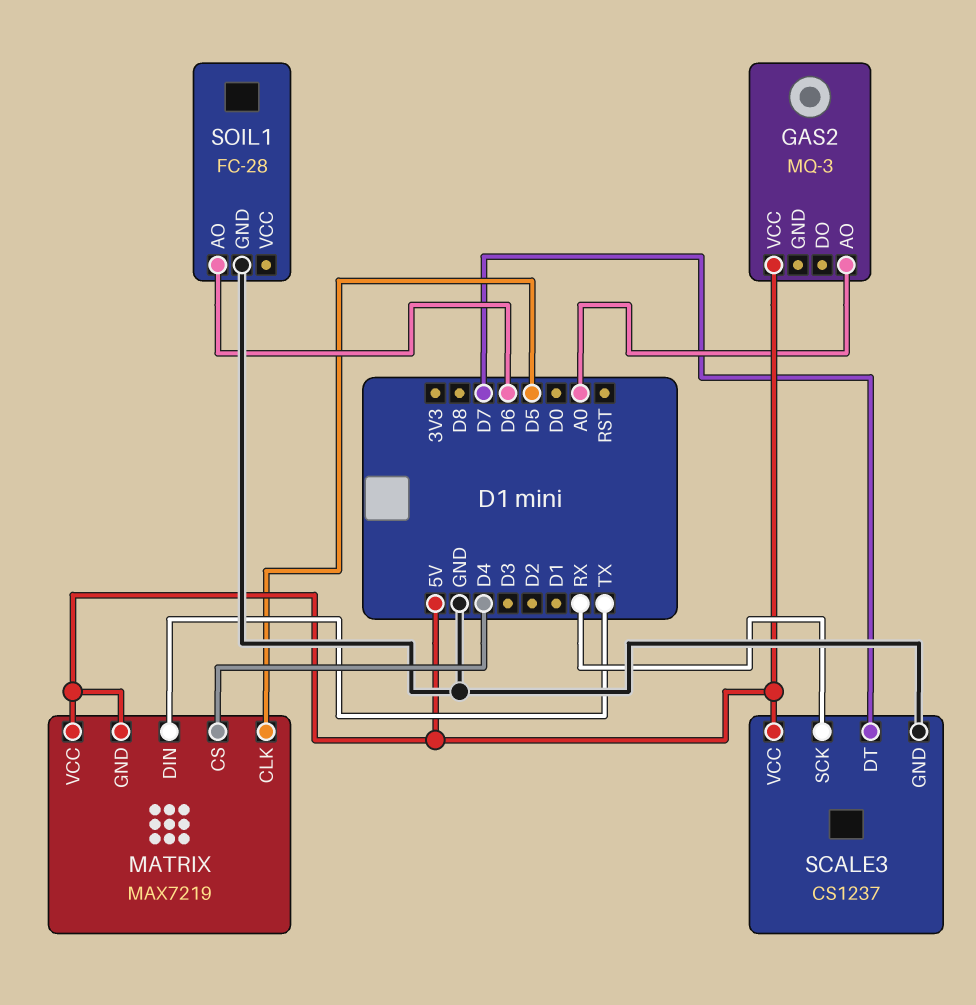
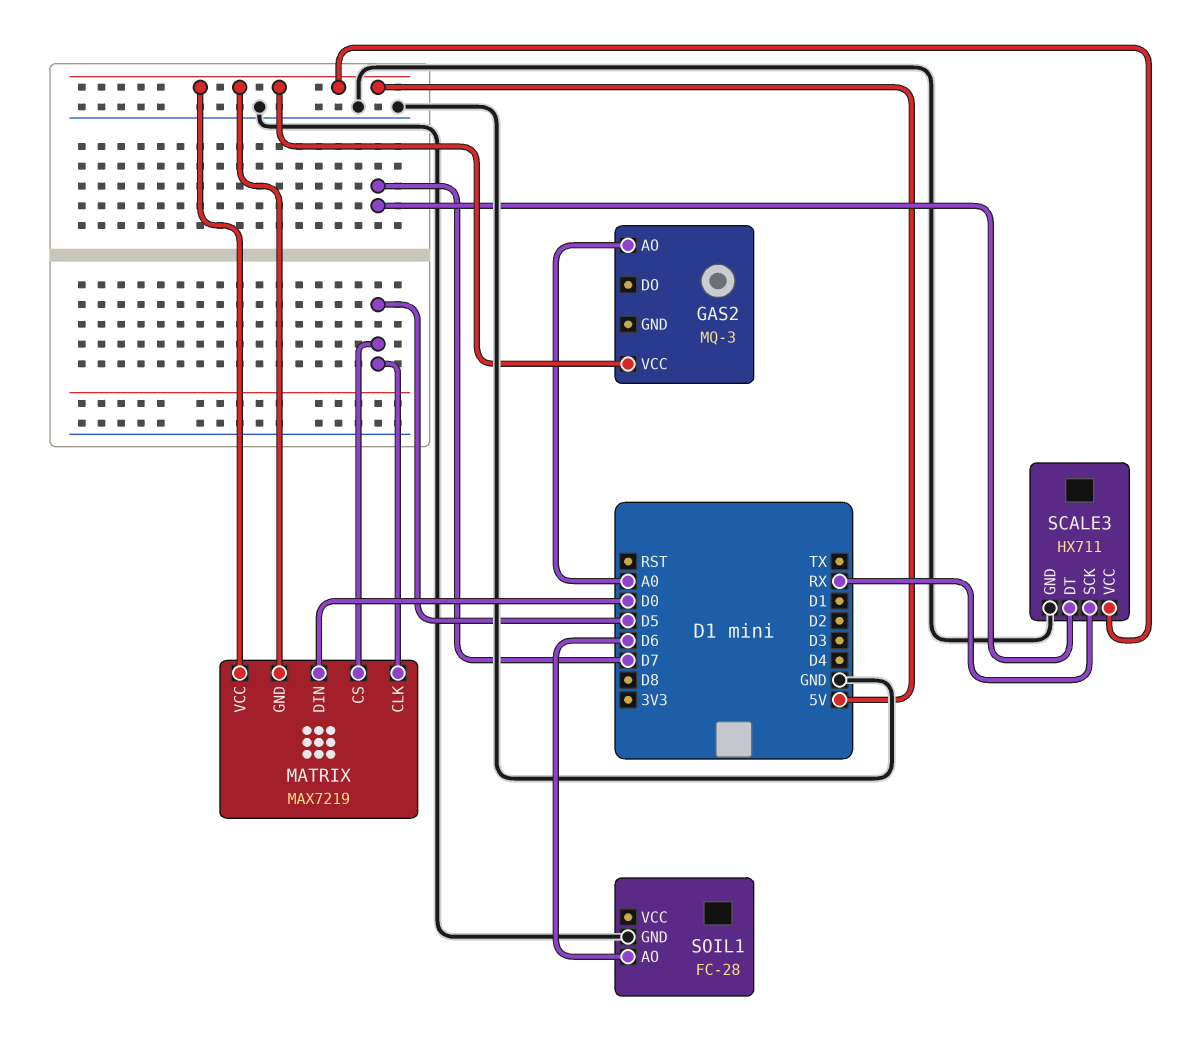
MATRIX pin CS: D4 -> D5
MATRIX pin DIN: TX -> D0
SCALE3: CS1237 -> HX711

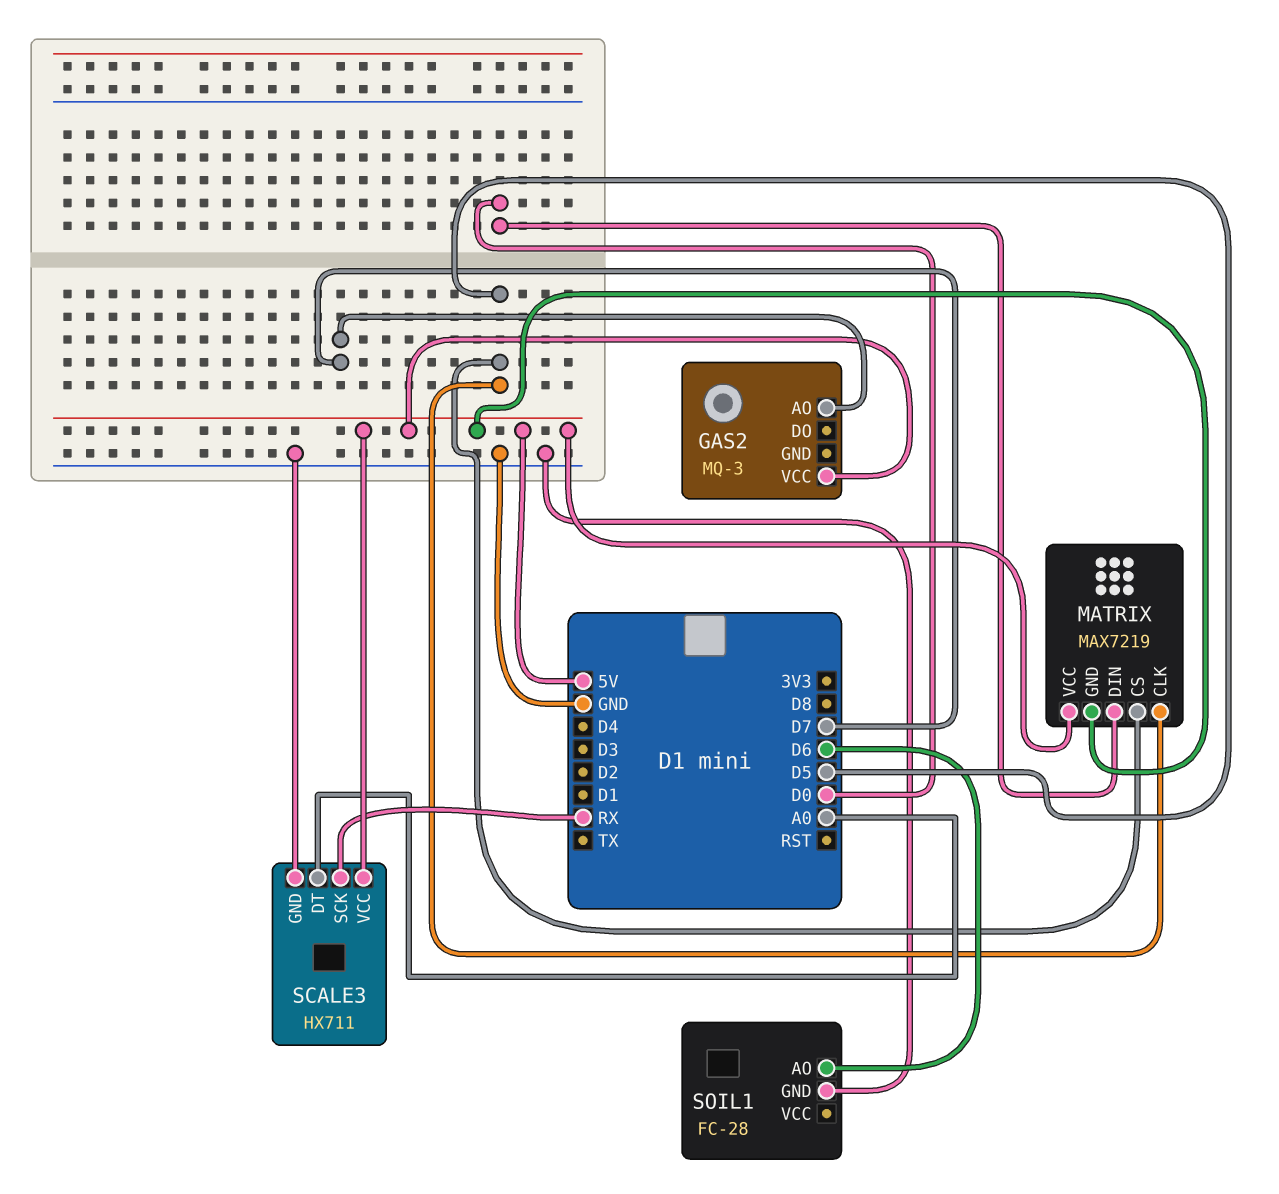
GAS2 pin AO: A0 -> D7
SCALE3 pin DT: D7 -> A0

